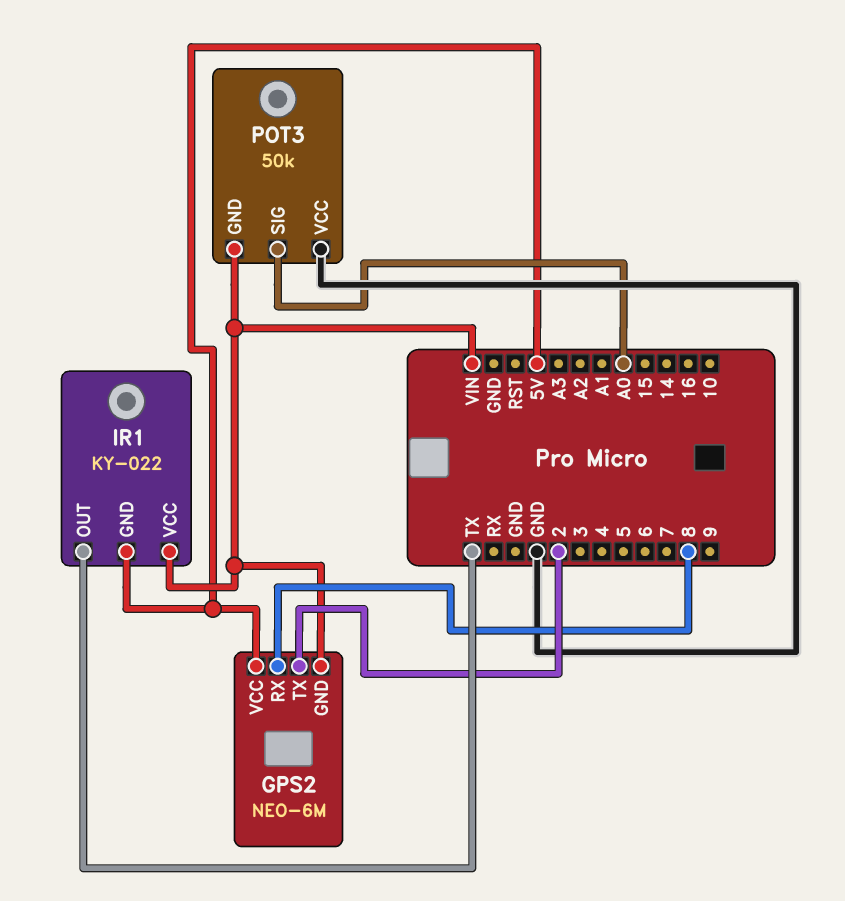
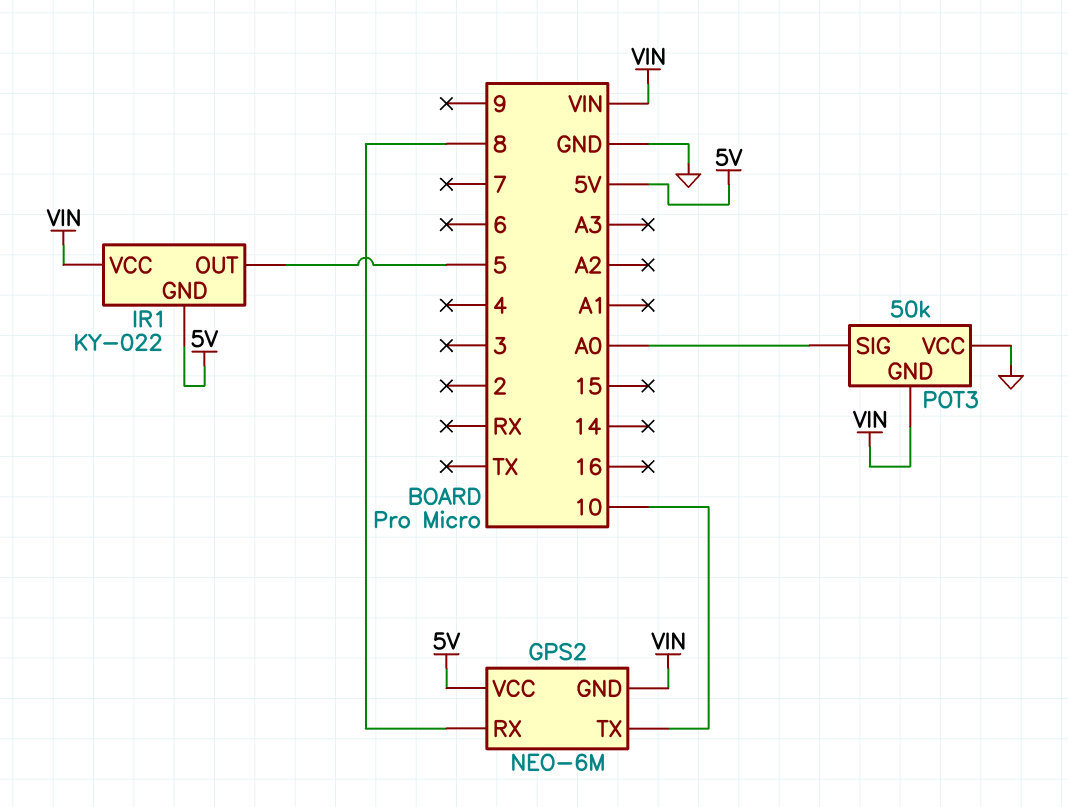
GPS2 pin TX: 2 -> 10
IR1 pin OUT: TX -> 5

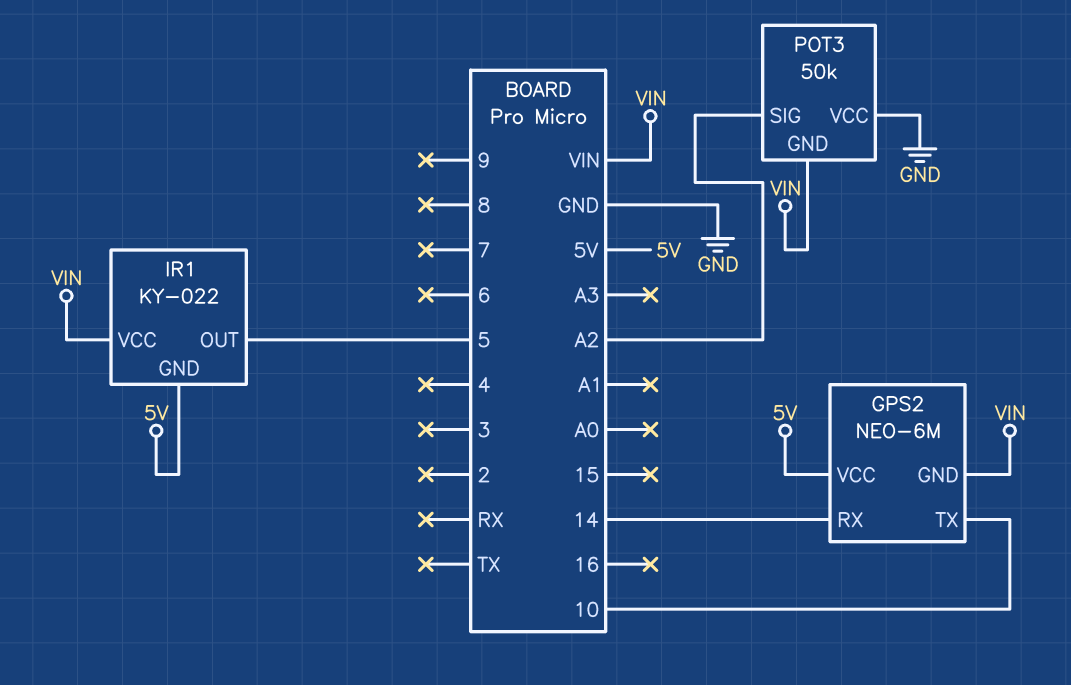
GPS2 pin RX: 8 -> 14
POT3 pin SIG: A0 -> A2

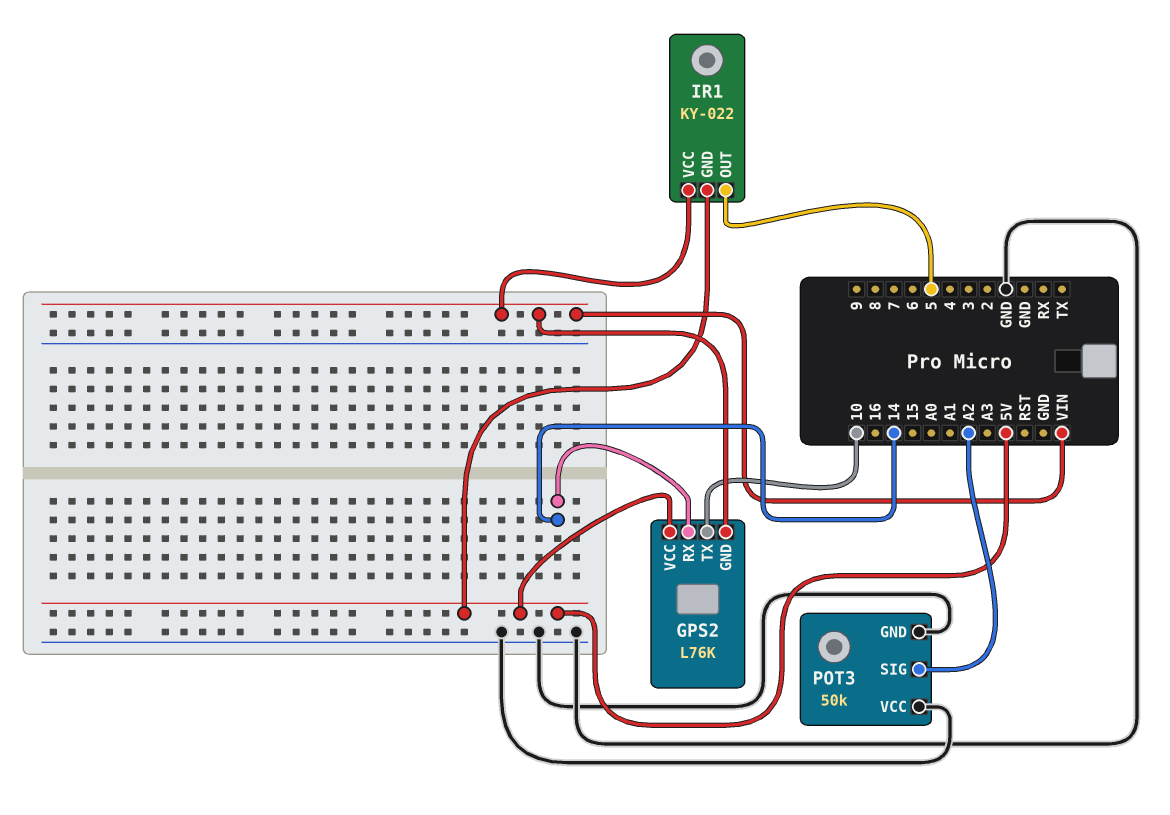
GPS2: NEO-6M -> L76K
POT3 pin GND: VIN -> GND

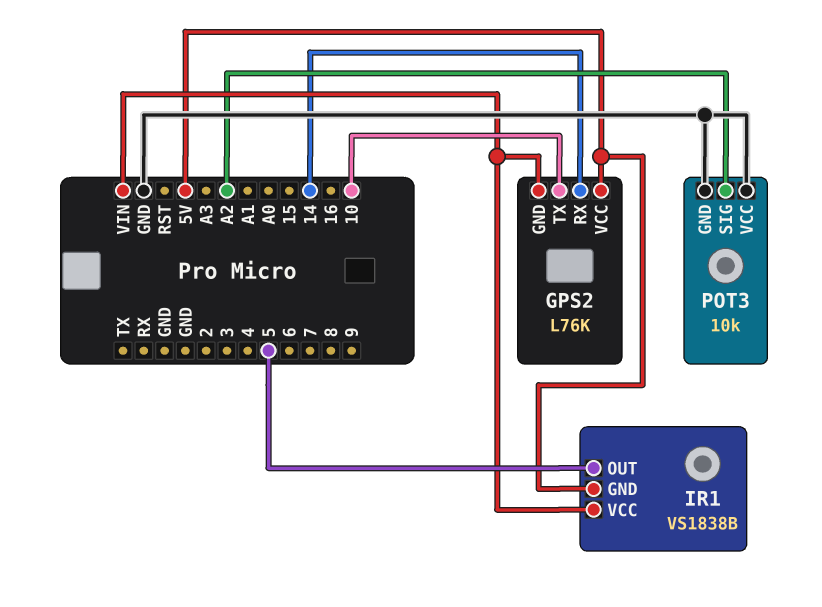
IR1: KY-022 -> VS1838B
POT3: 50k -> 10k

